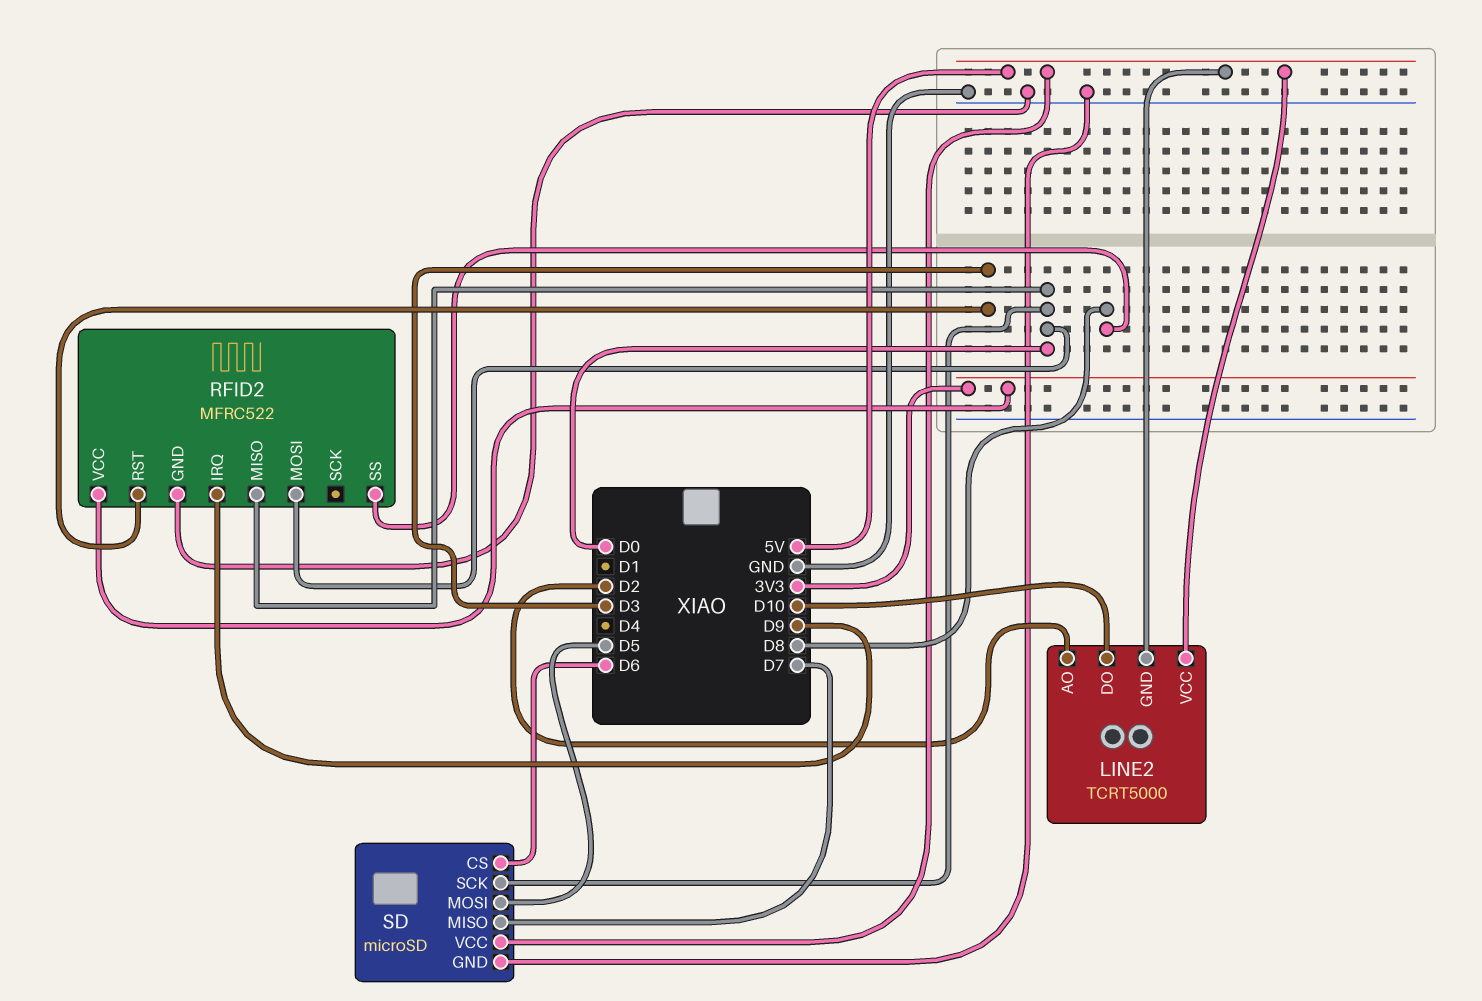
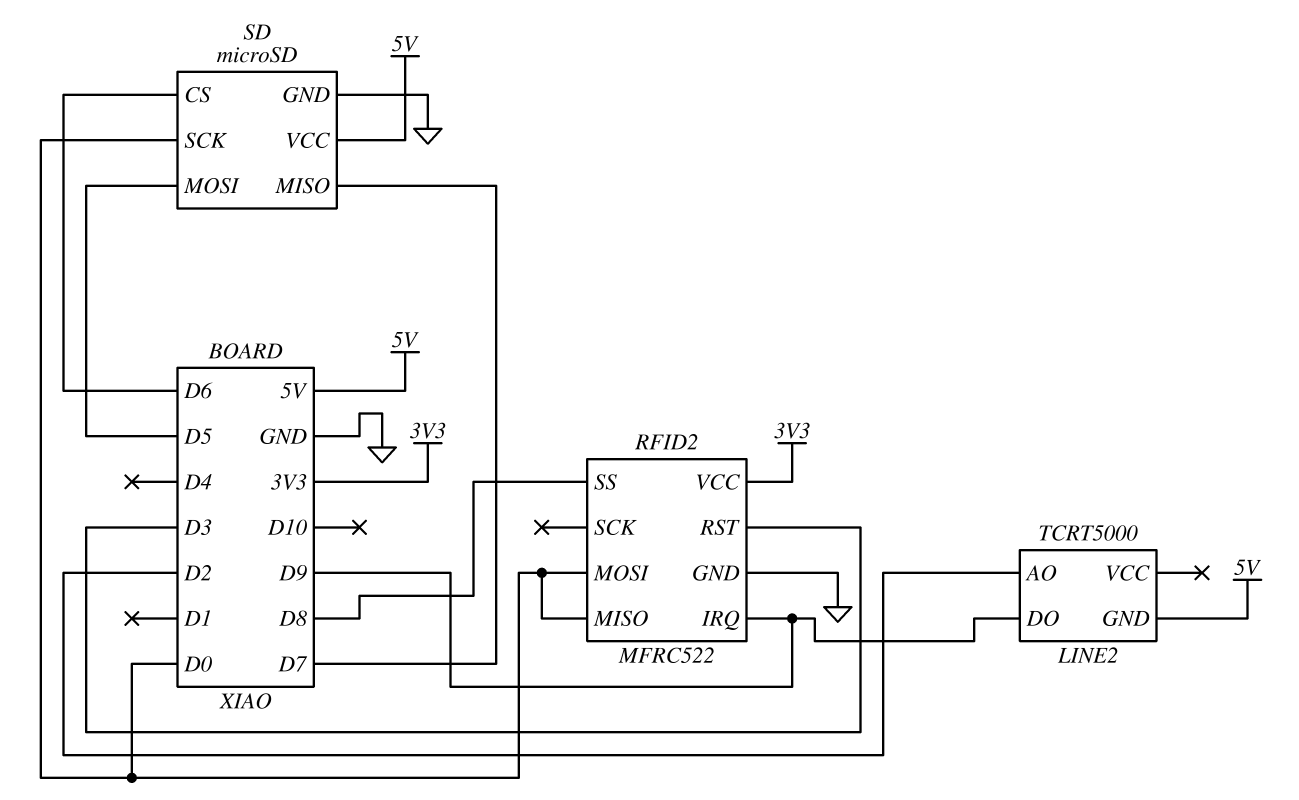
LINE2 pin DO: D10 -> D9
LINE2 pin VCC: 5V -> none

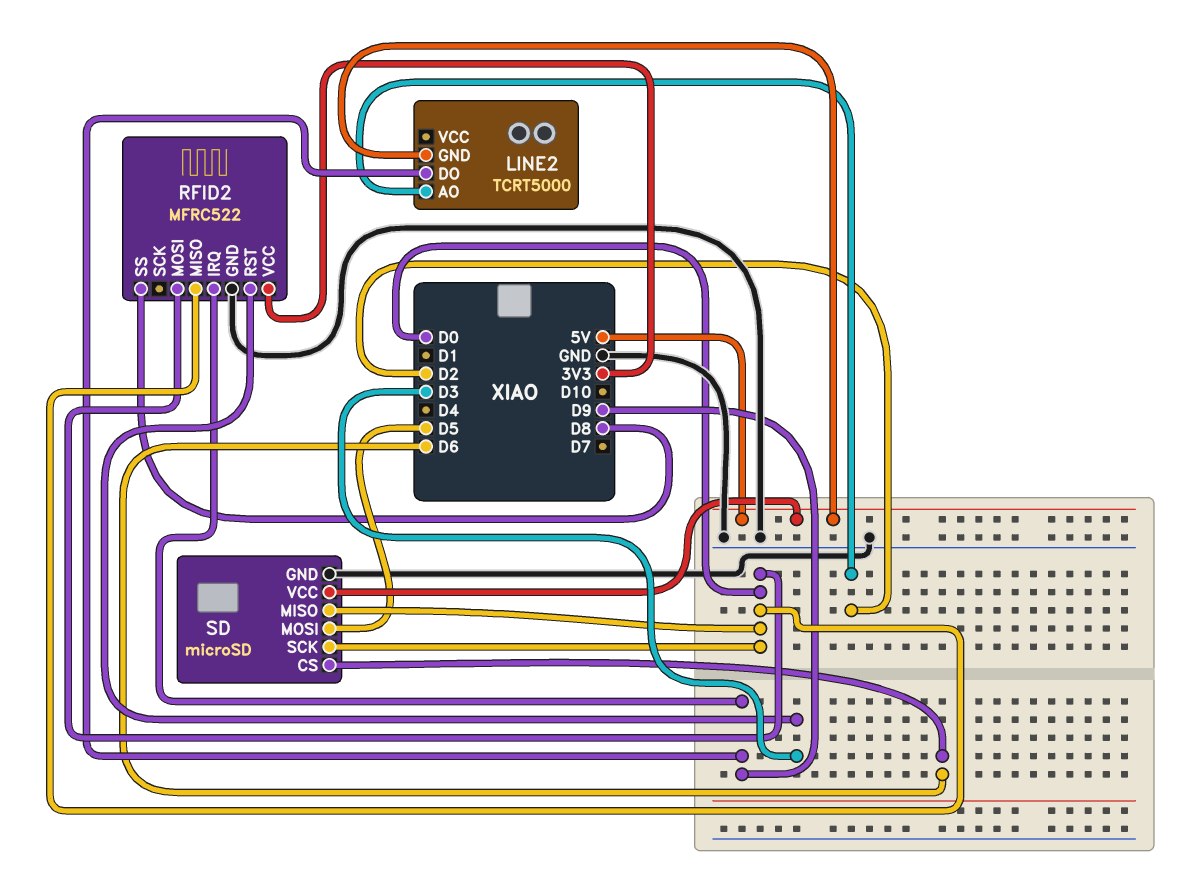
SD pin MISO: D7 -> D0

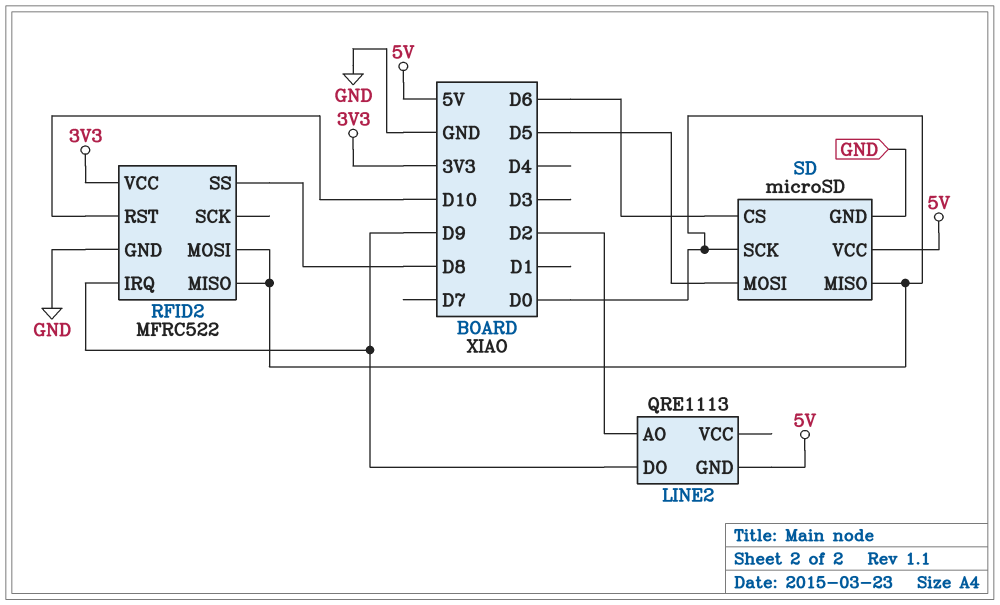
LINE2: TCRT5000 -> QRE1113
RFID2 pin RST: D3 -> D10

